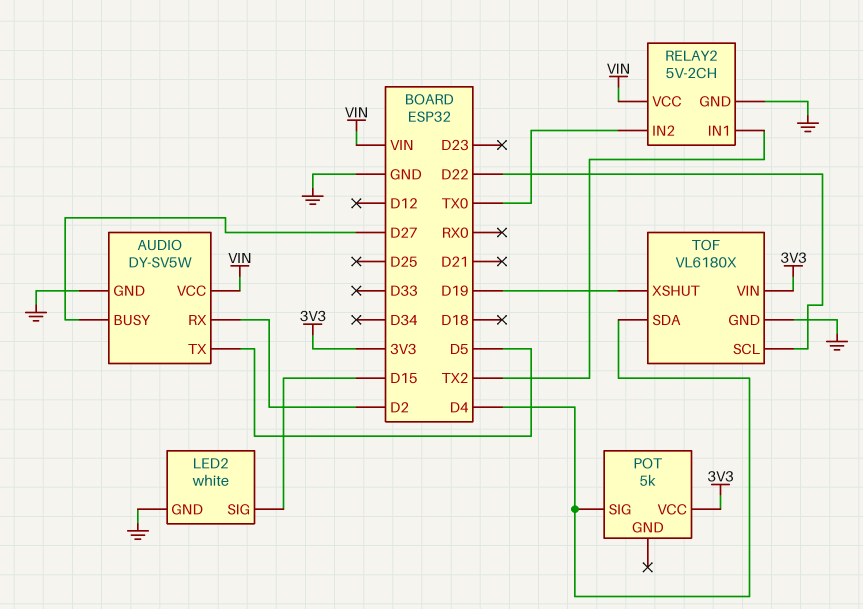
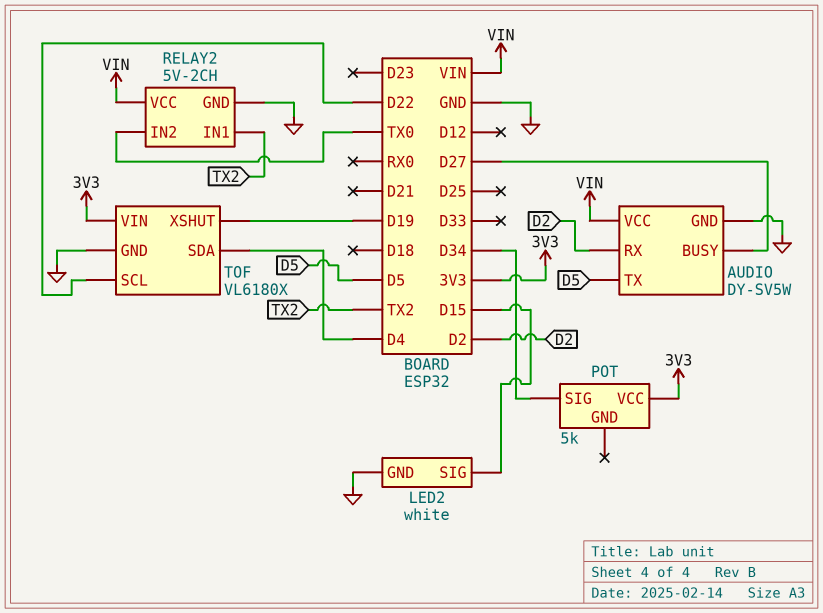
POT pin SIG: D4 -> D34

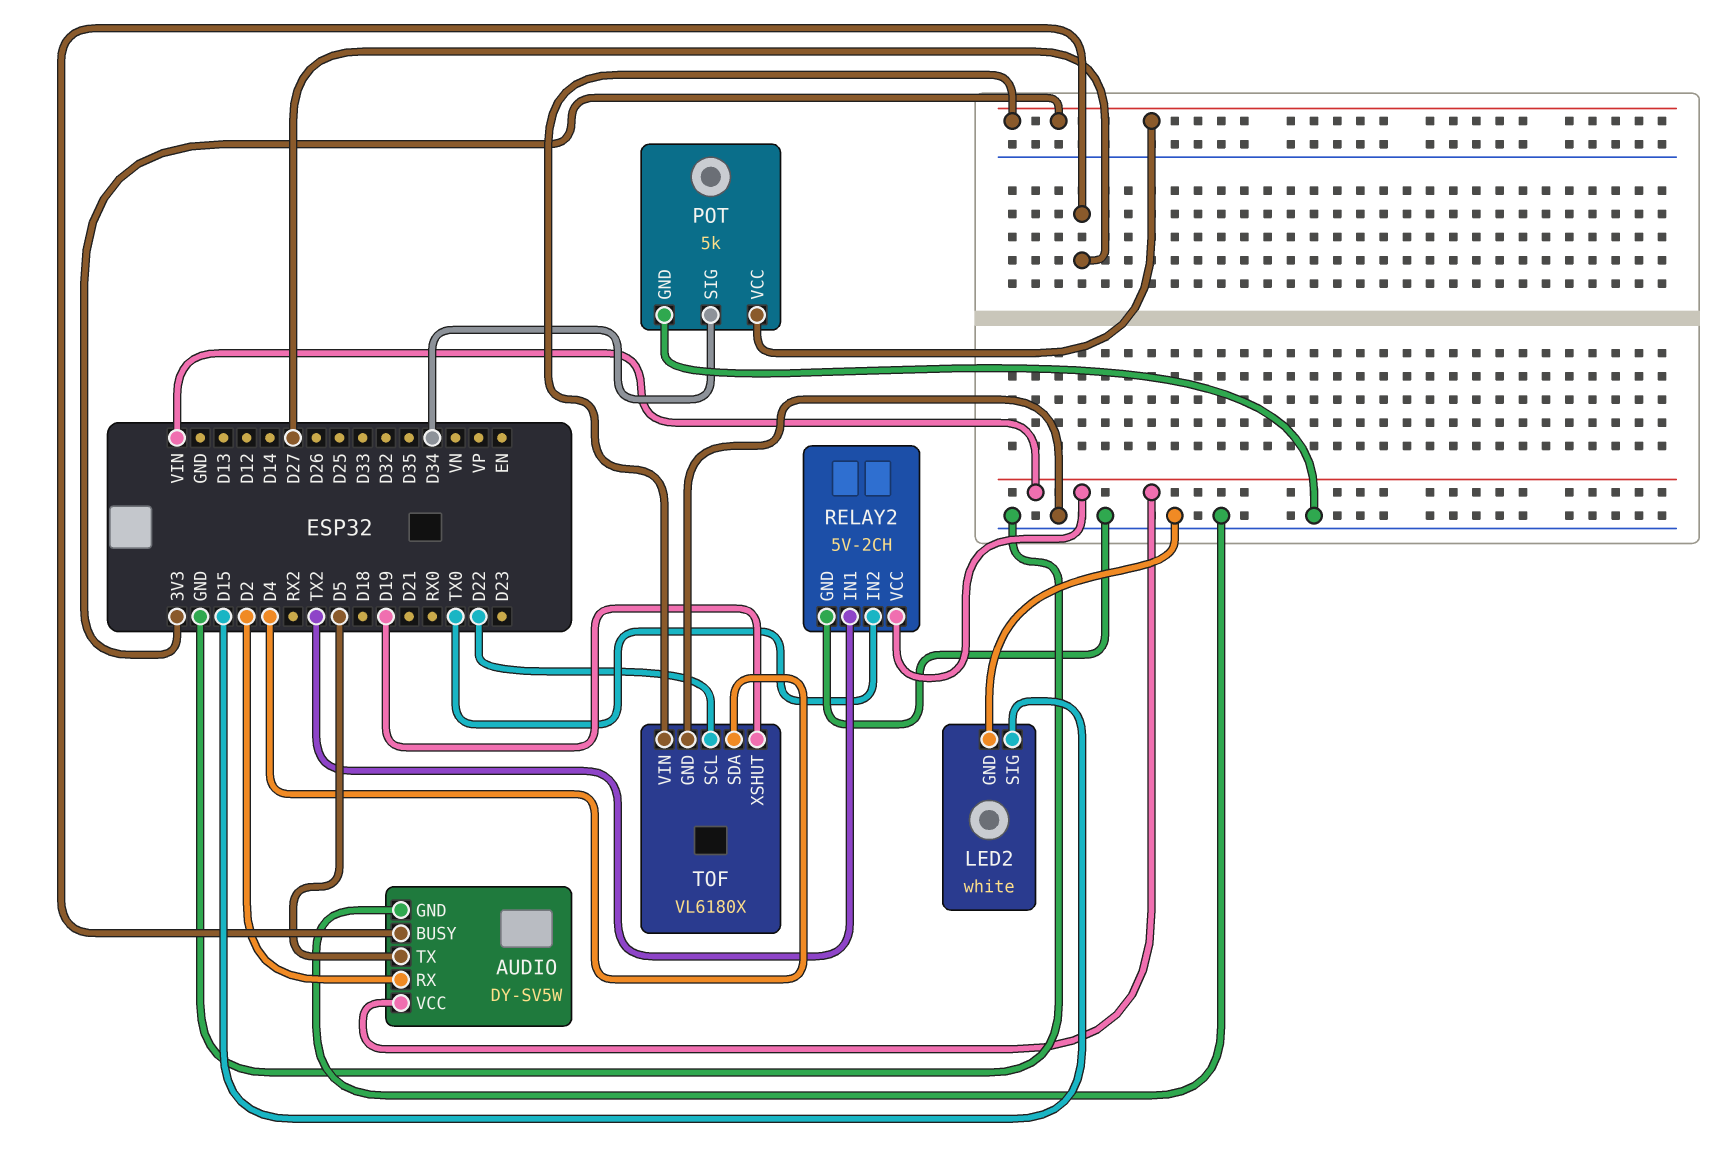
POT pin GND: none -> GND

